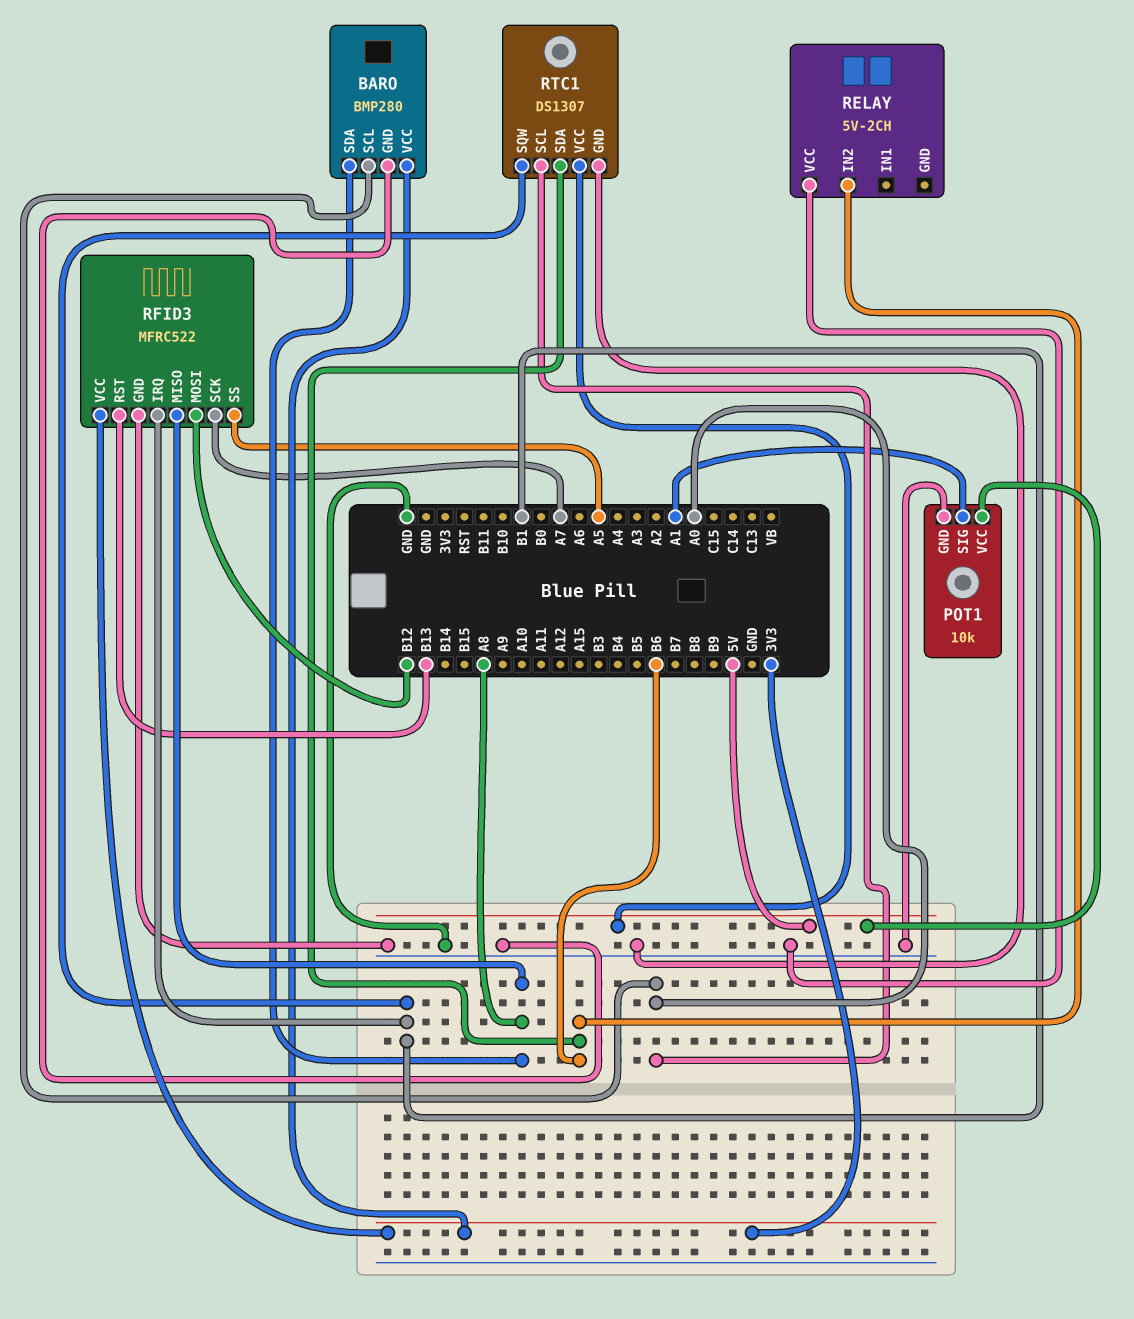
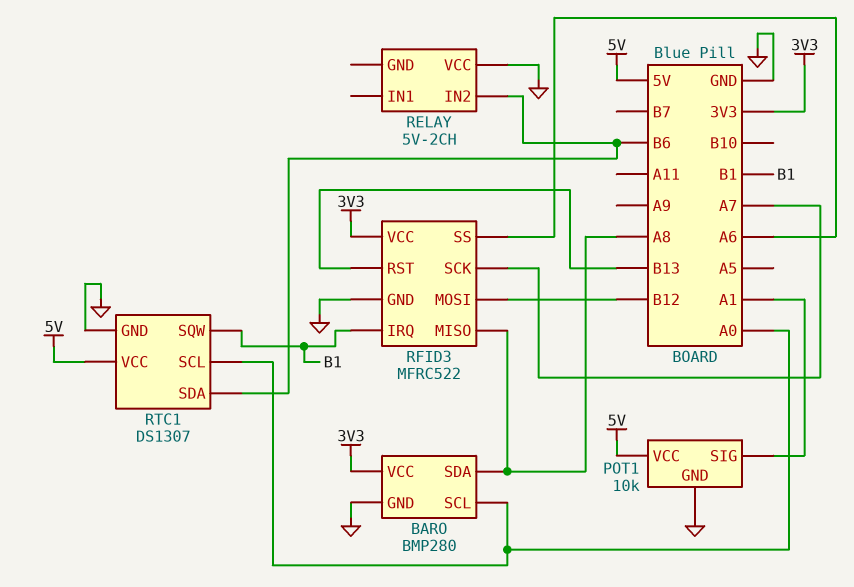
RFID3 pin SS: A5 -> A6

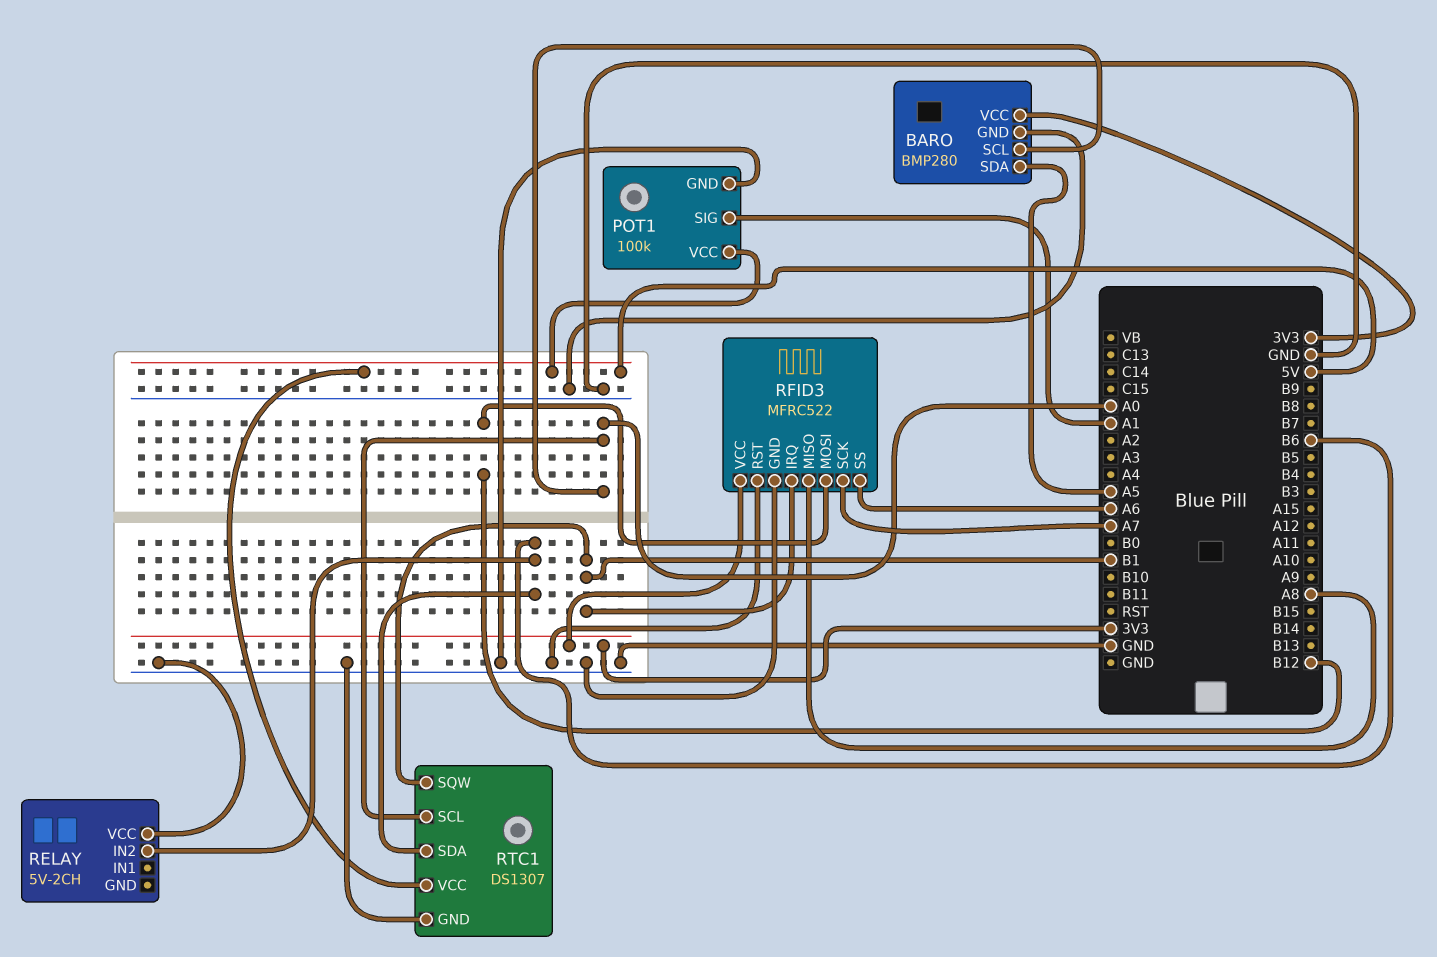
BARO pin SDA: A8 -> A5
POT1: 10k -> 100k
RFID3 pin RST: B13 -> GND

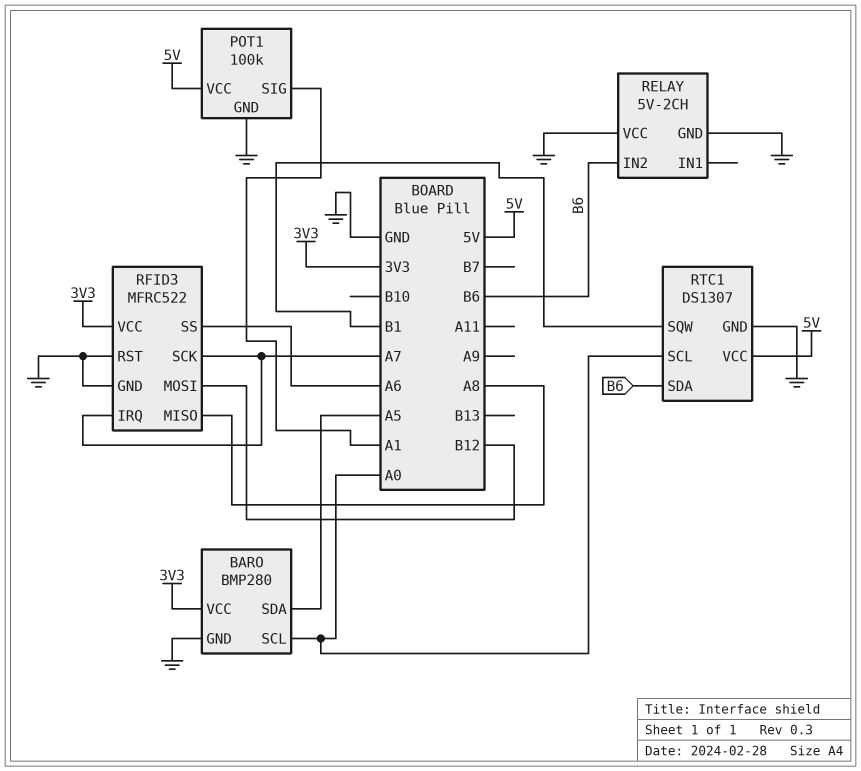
RELAY pin GND: none -> GND
RFID3 pin IRQ: B1 -> A7

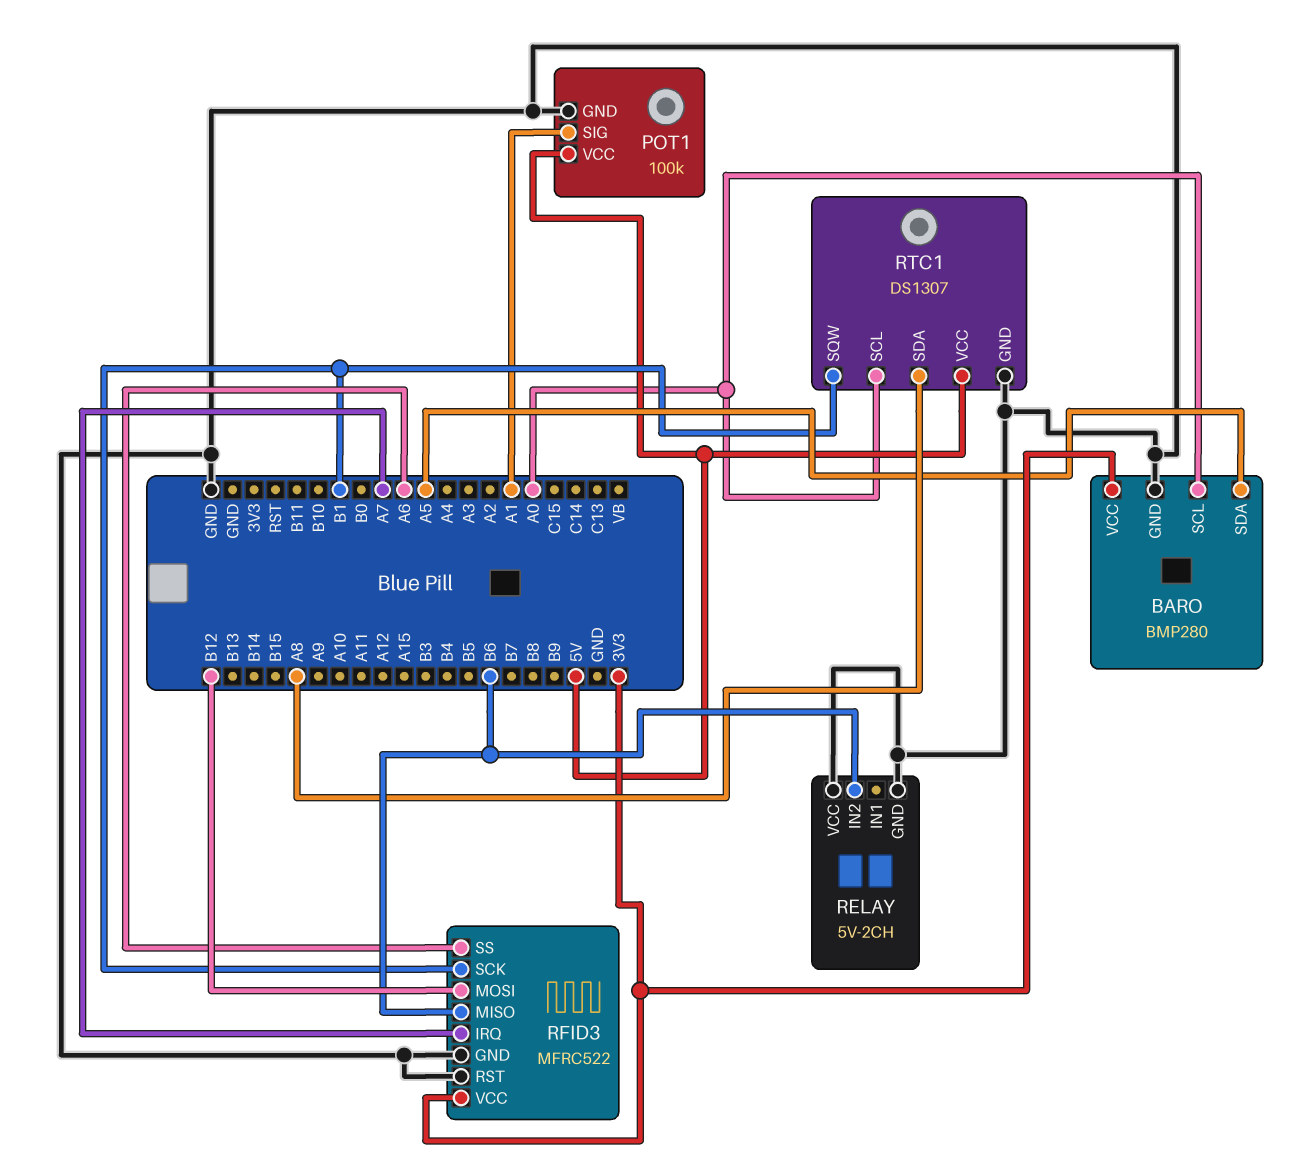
RFID3 pin MISO: A8 -> B6
RFID3 pin SCK: A7 -> B1
RTC1 pin SDA: B6 -> A8

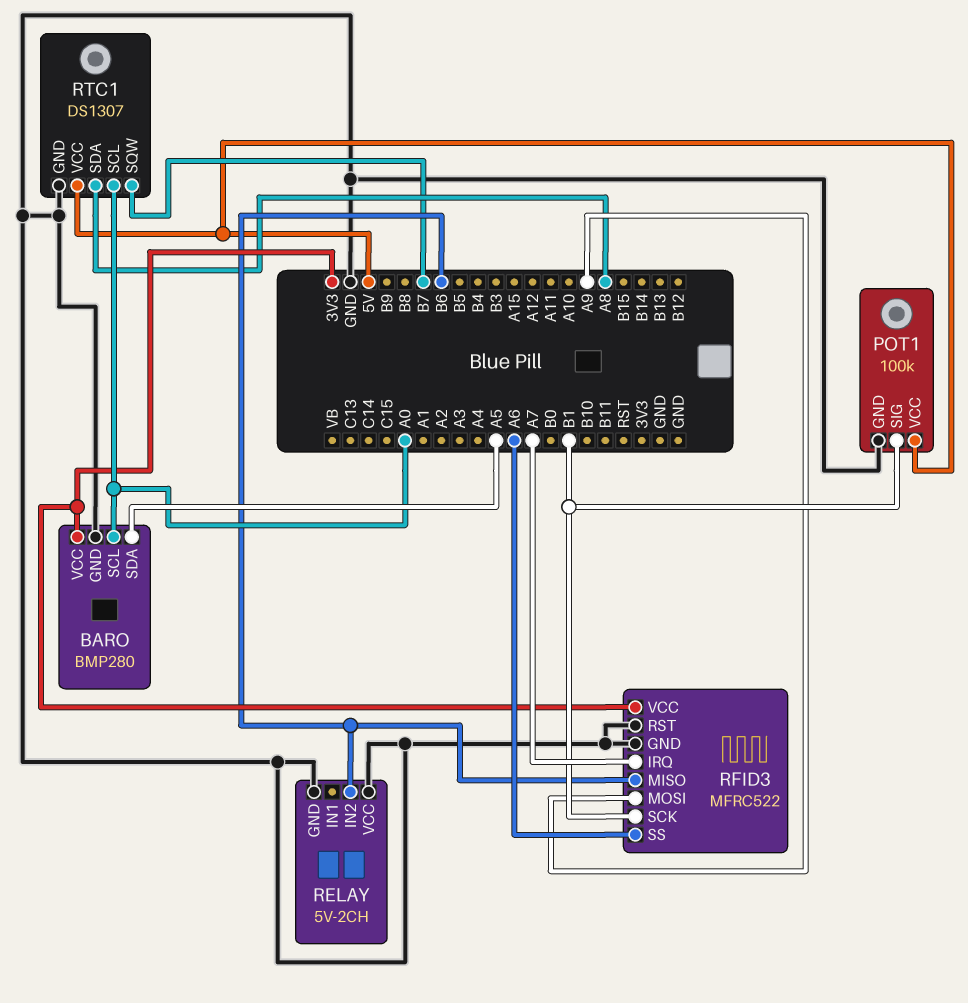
POT1 pin SIG: A1 -> B1
RFID3 pin MOSI: B12 -> A9
RTC1 pin SQW: B1 -> B7

